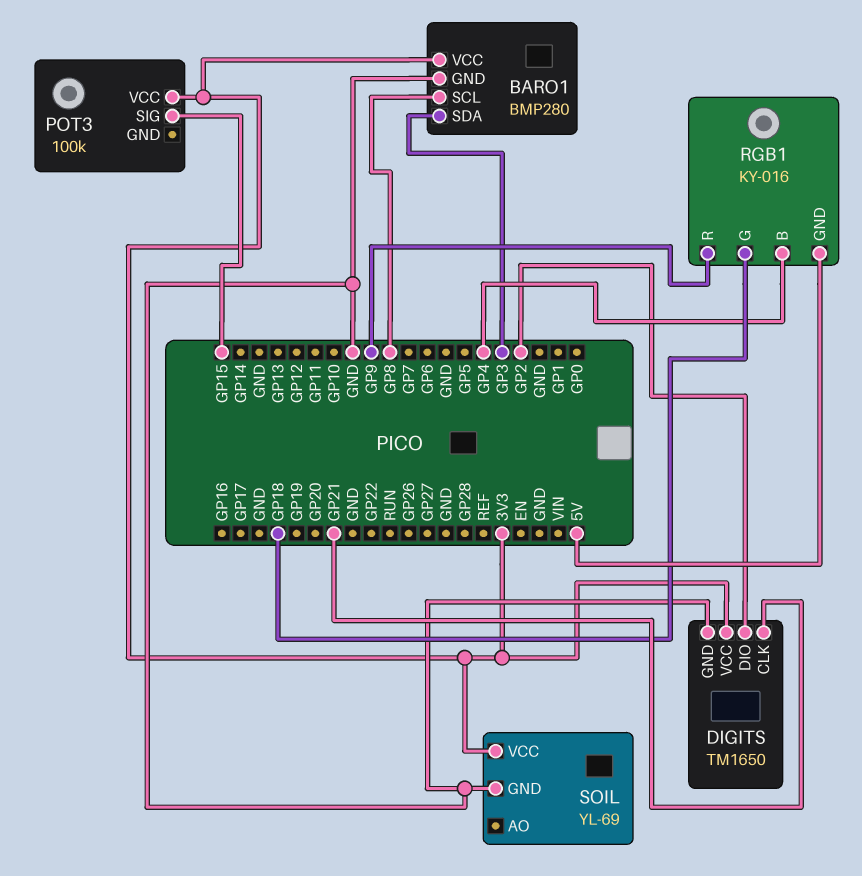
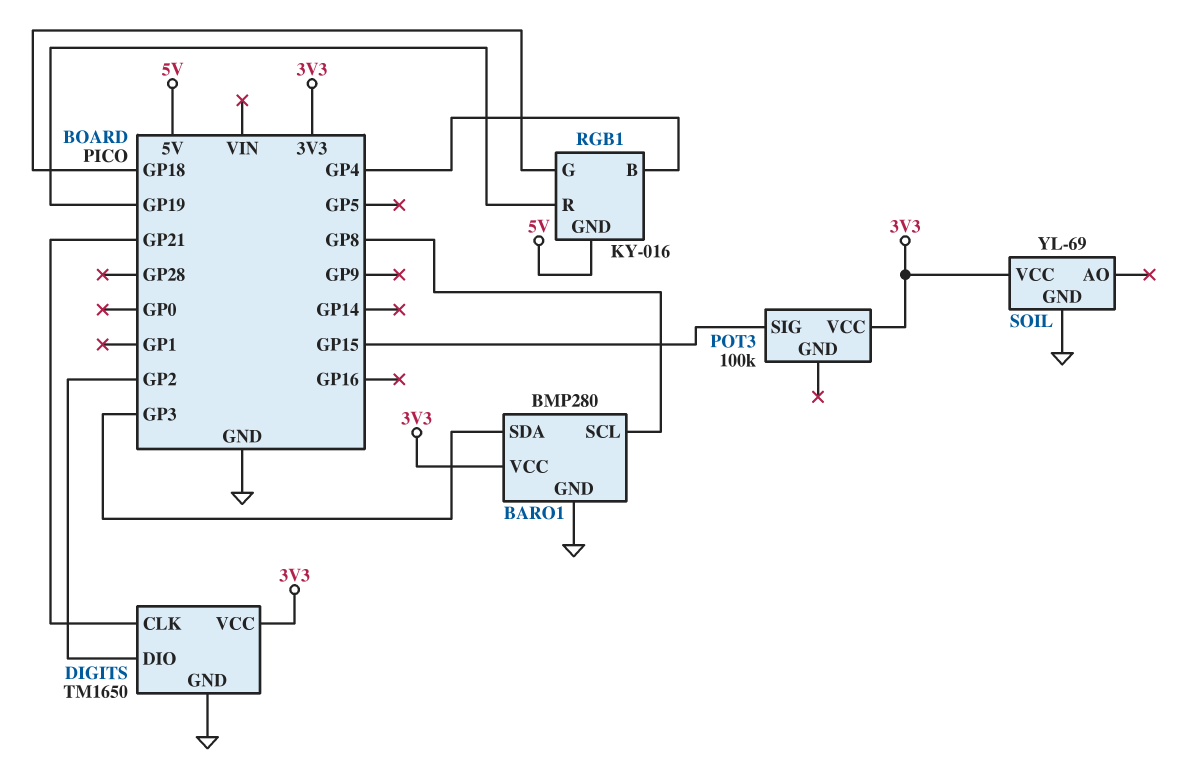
RGB1 pin R: GP9 -> GP19

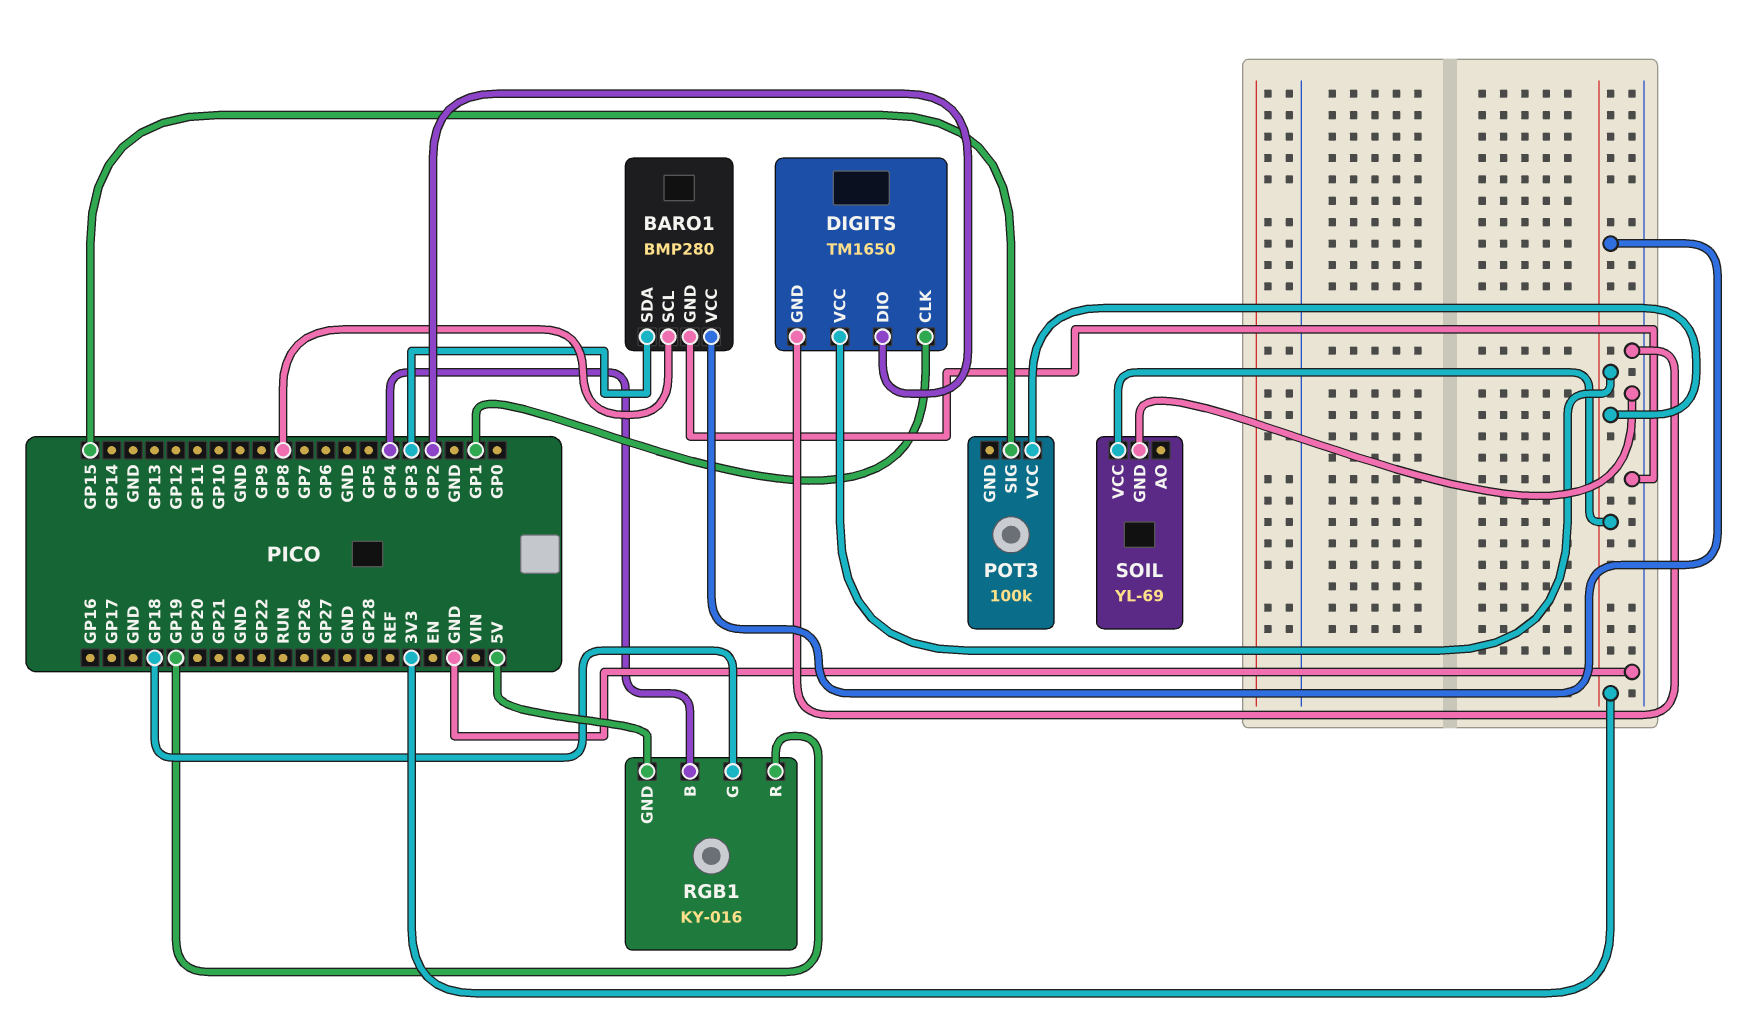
DIGITS pin CLK: GP21 -> GP1

